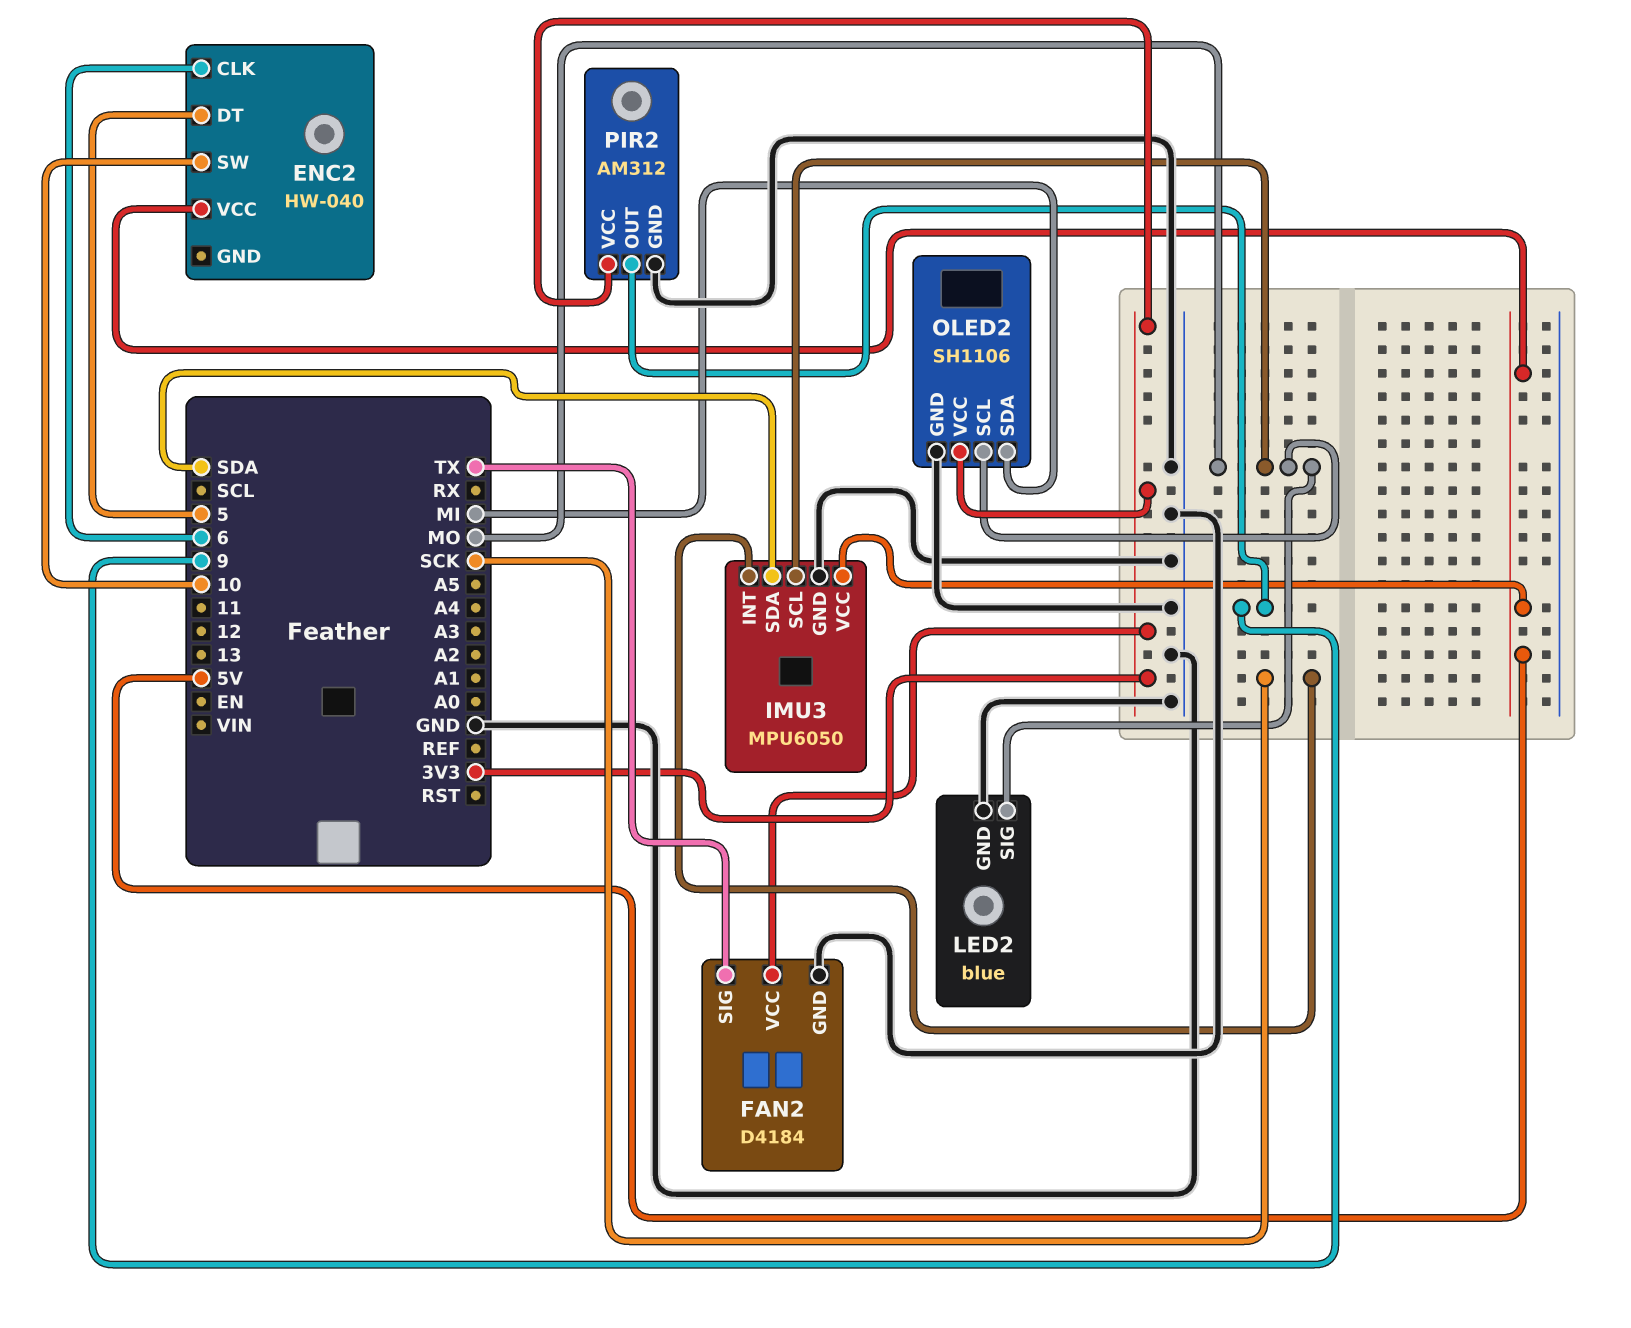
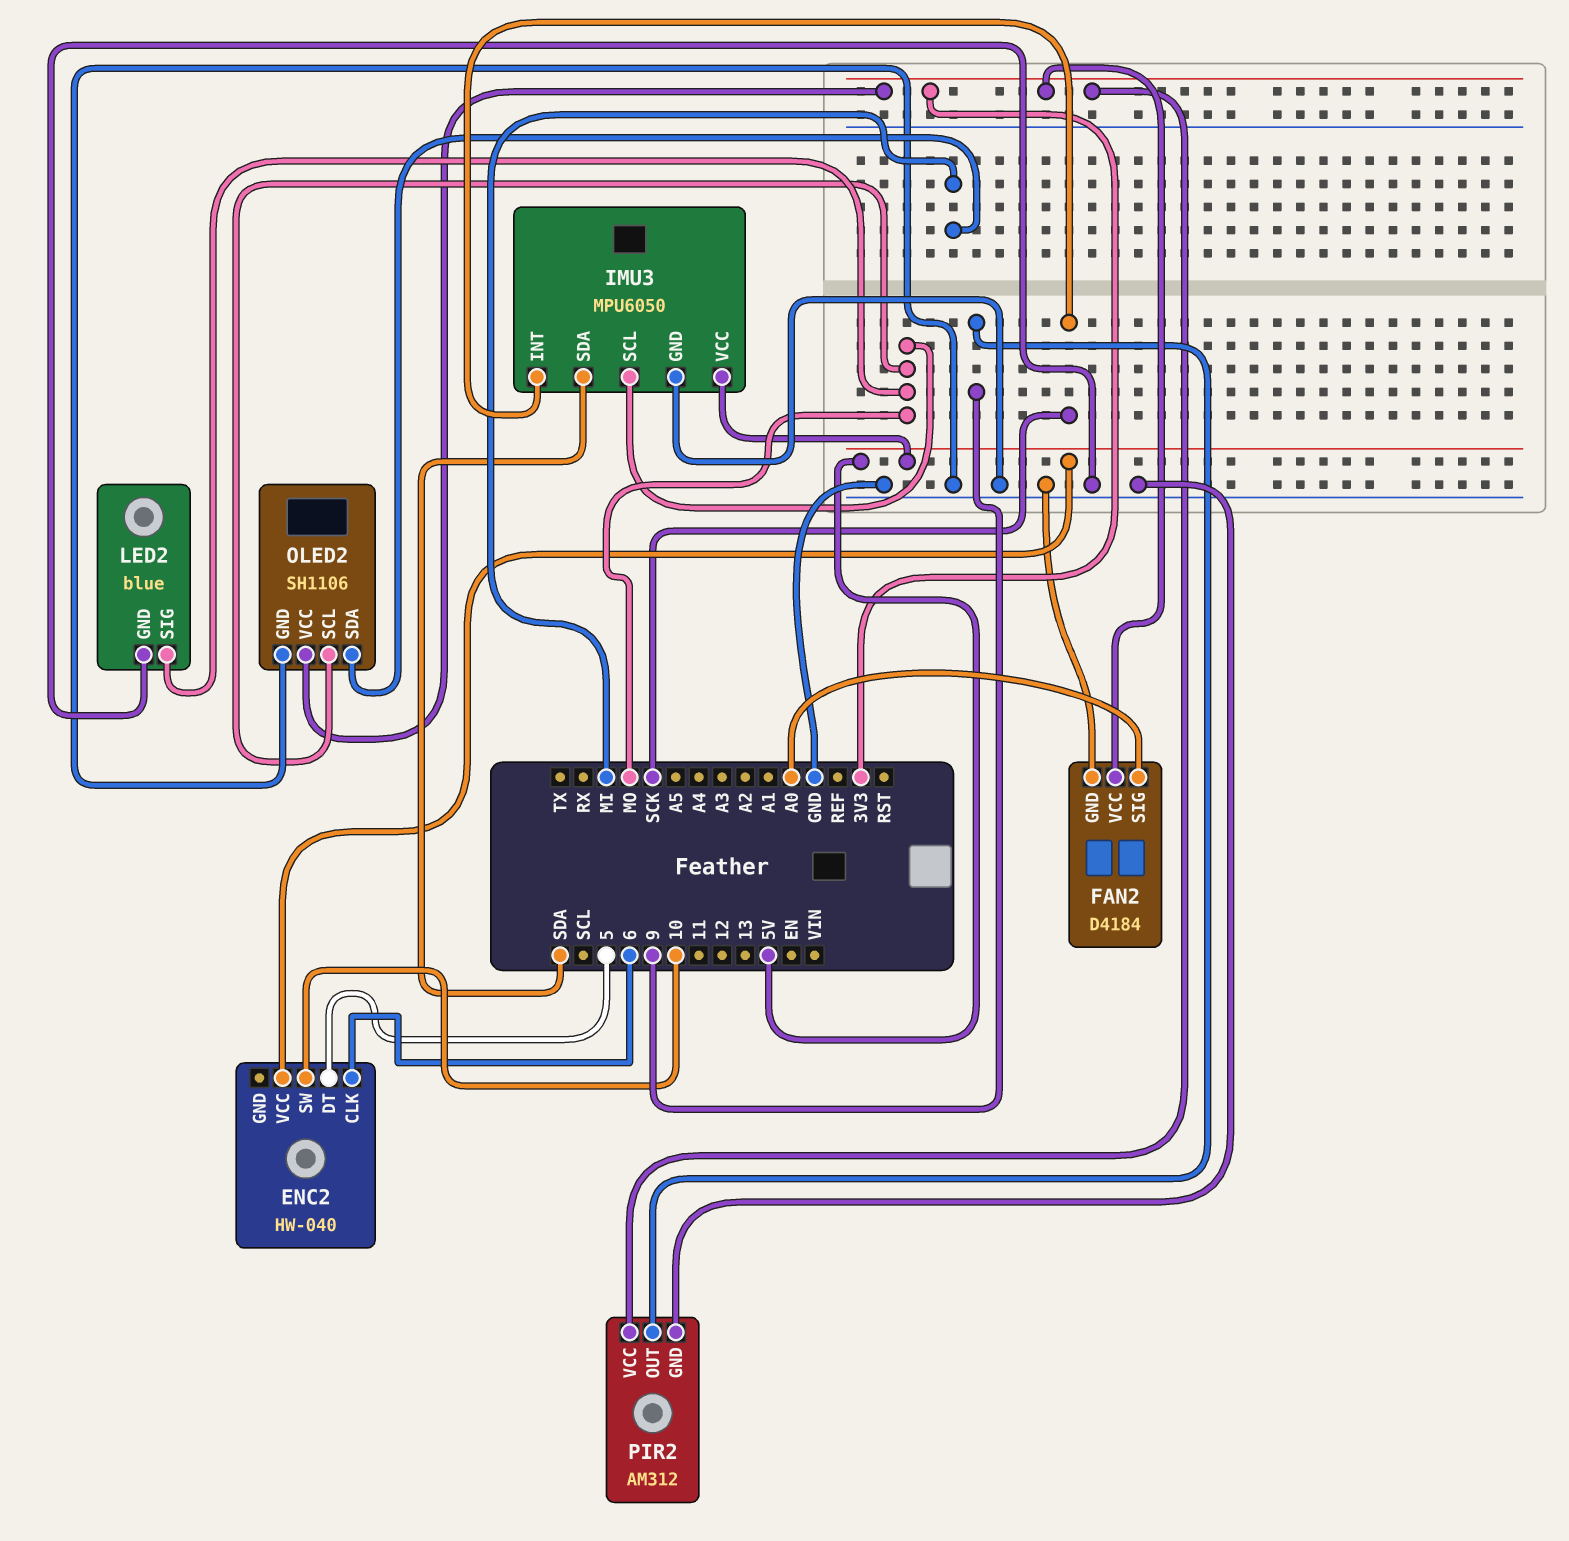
FAN2 pin SIG: TX -> A0

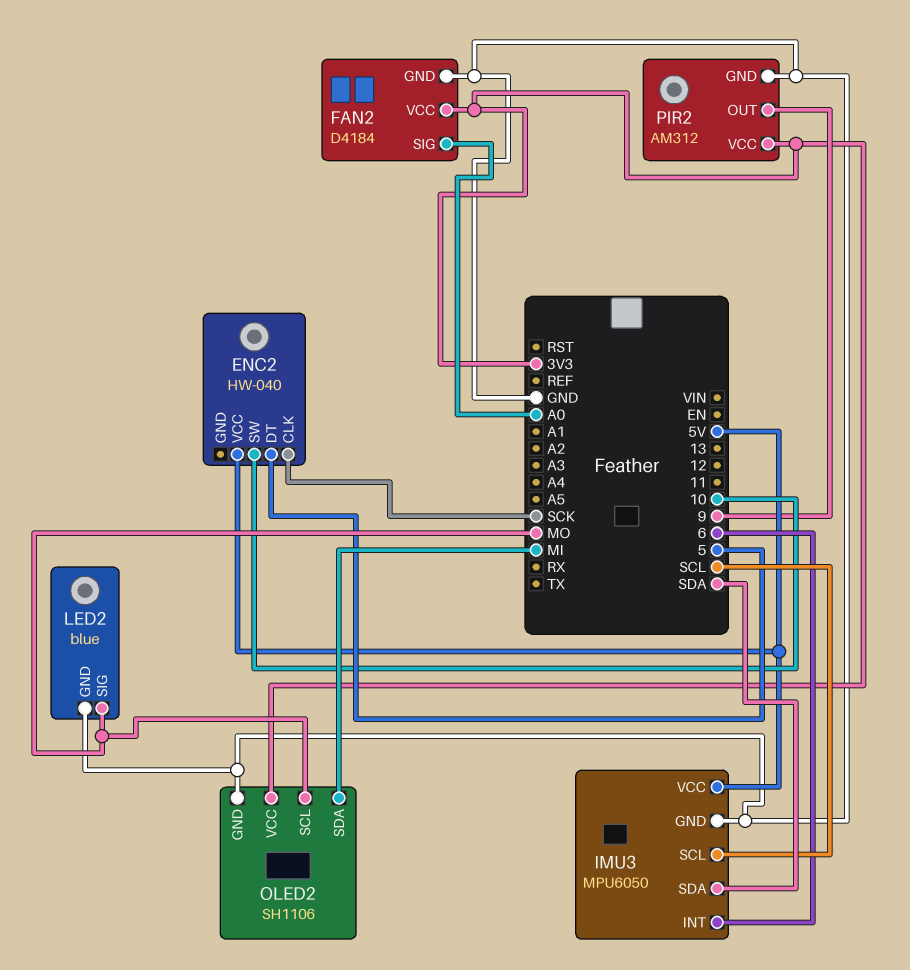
ENC2 pin CLK: 6 -> SCK
IMU3 pin INT: SCK -> 6
IMU3 pin SCL: MO -> SCL

